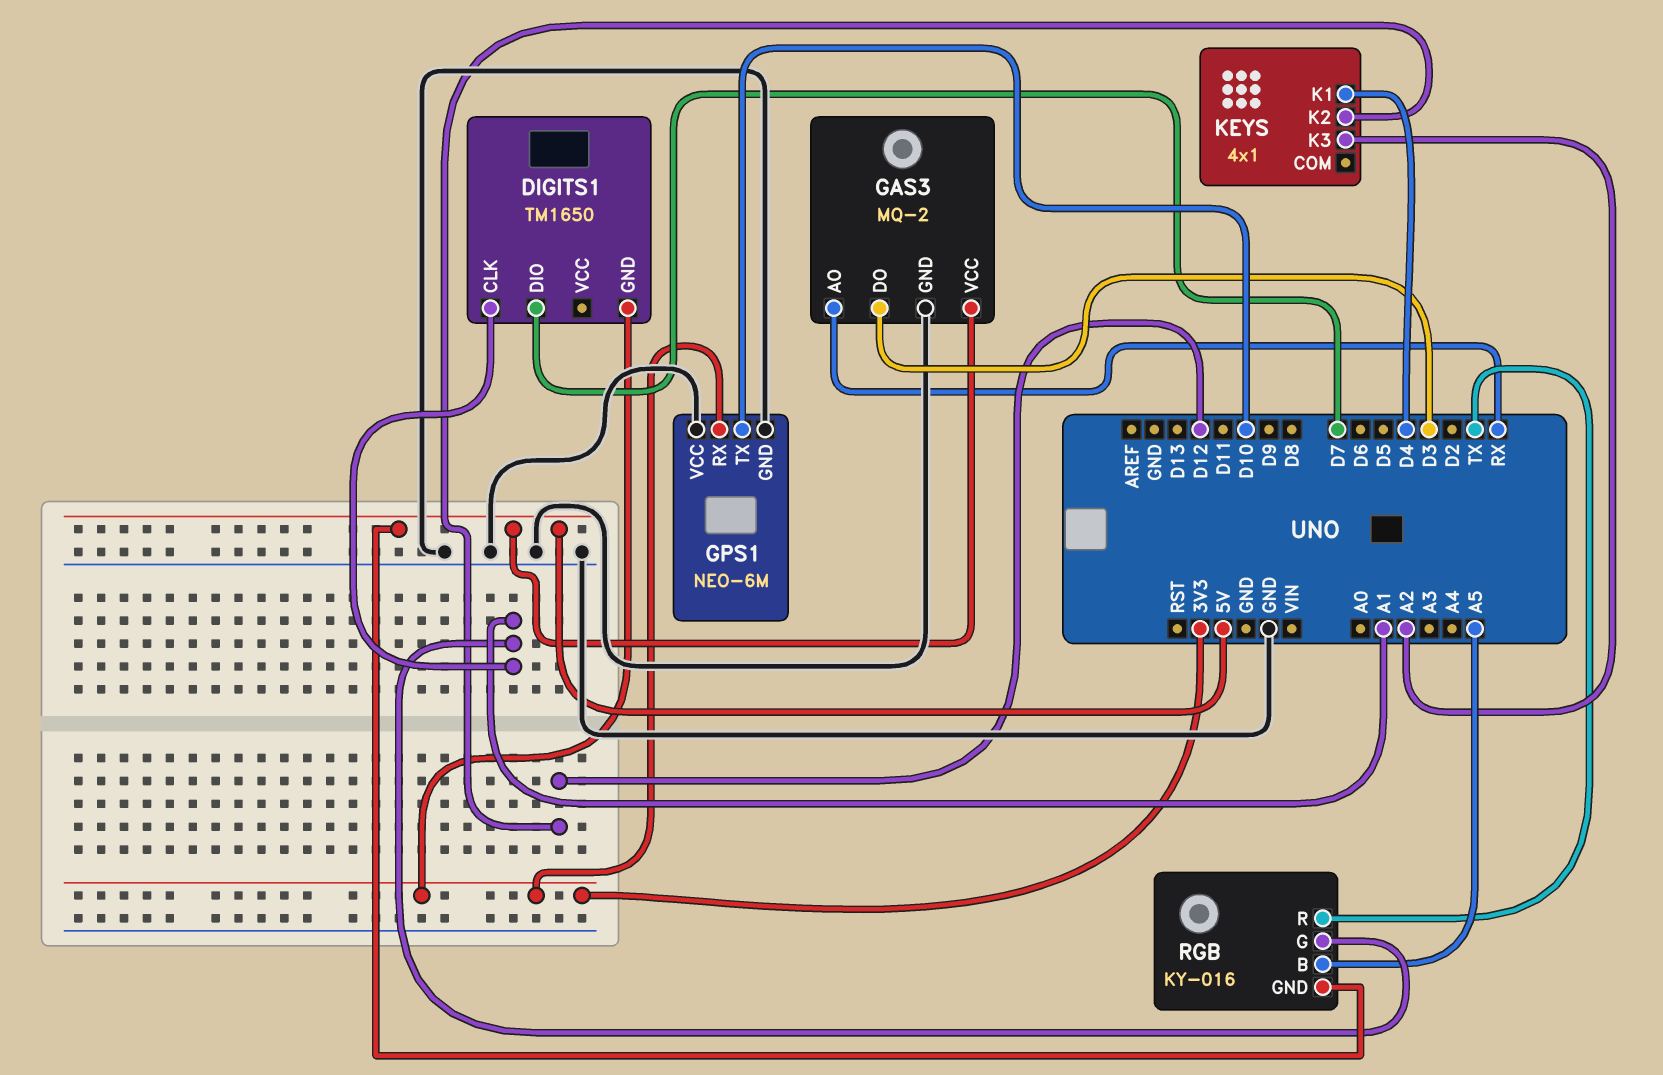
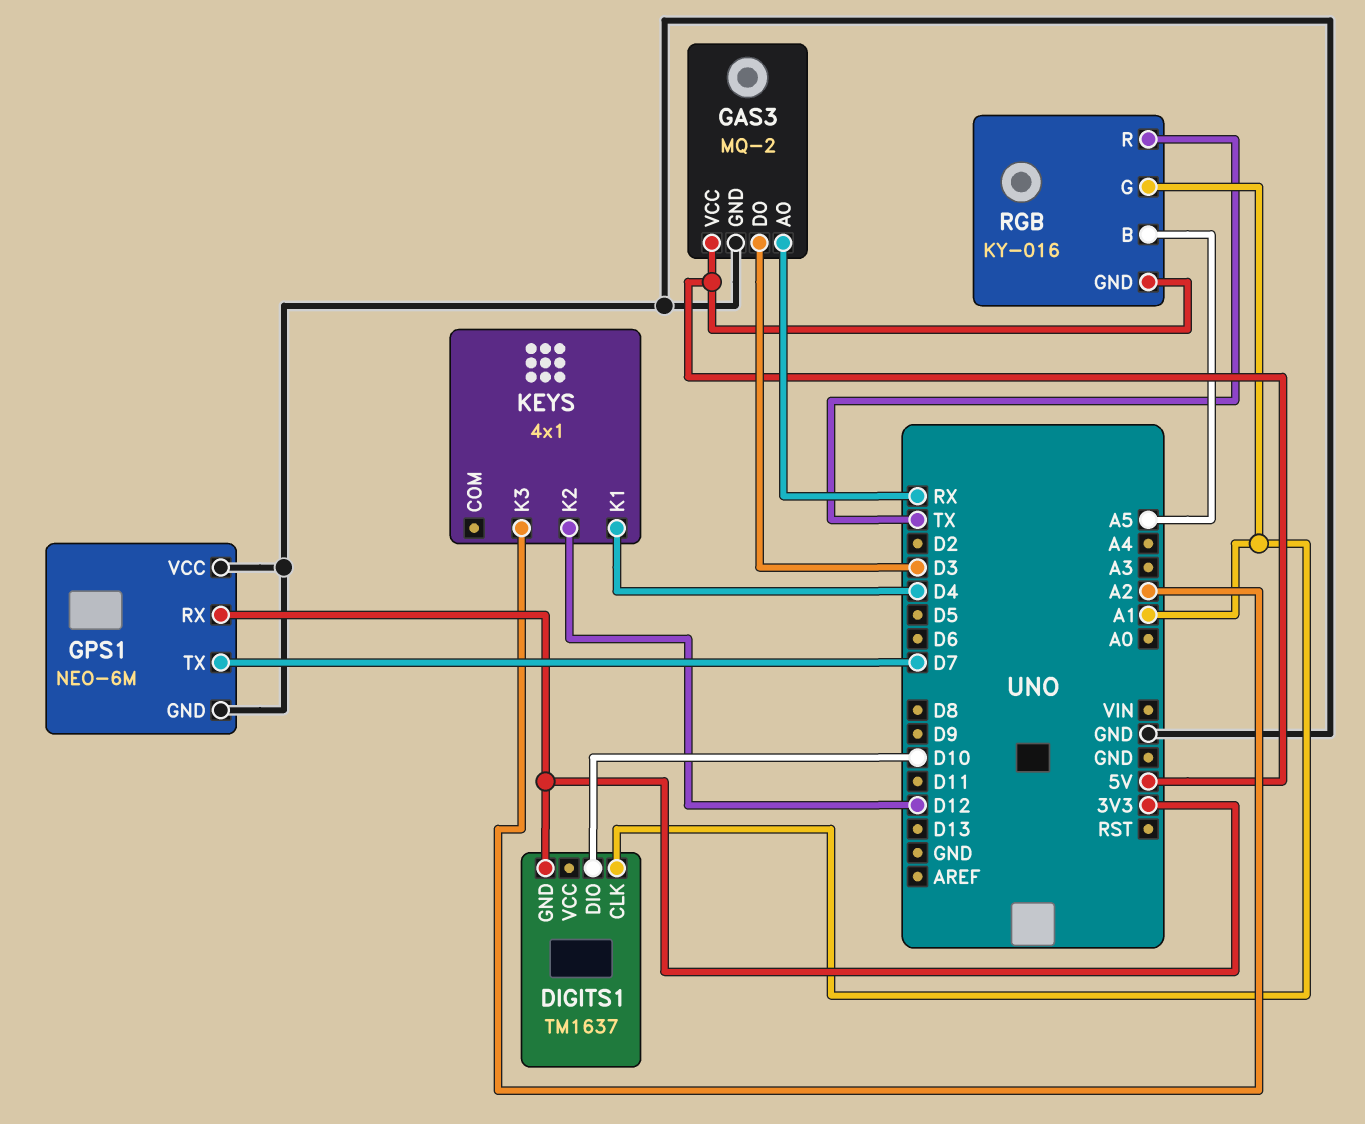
DIGITS1: TM1650 -> TM1637
DIGITS1 pin DIO: D7 -> D10
GPS1 pin TX: D10 -> D7

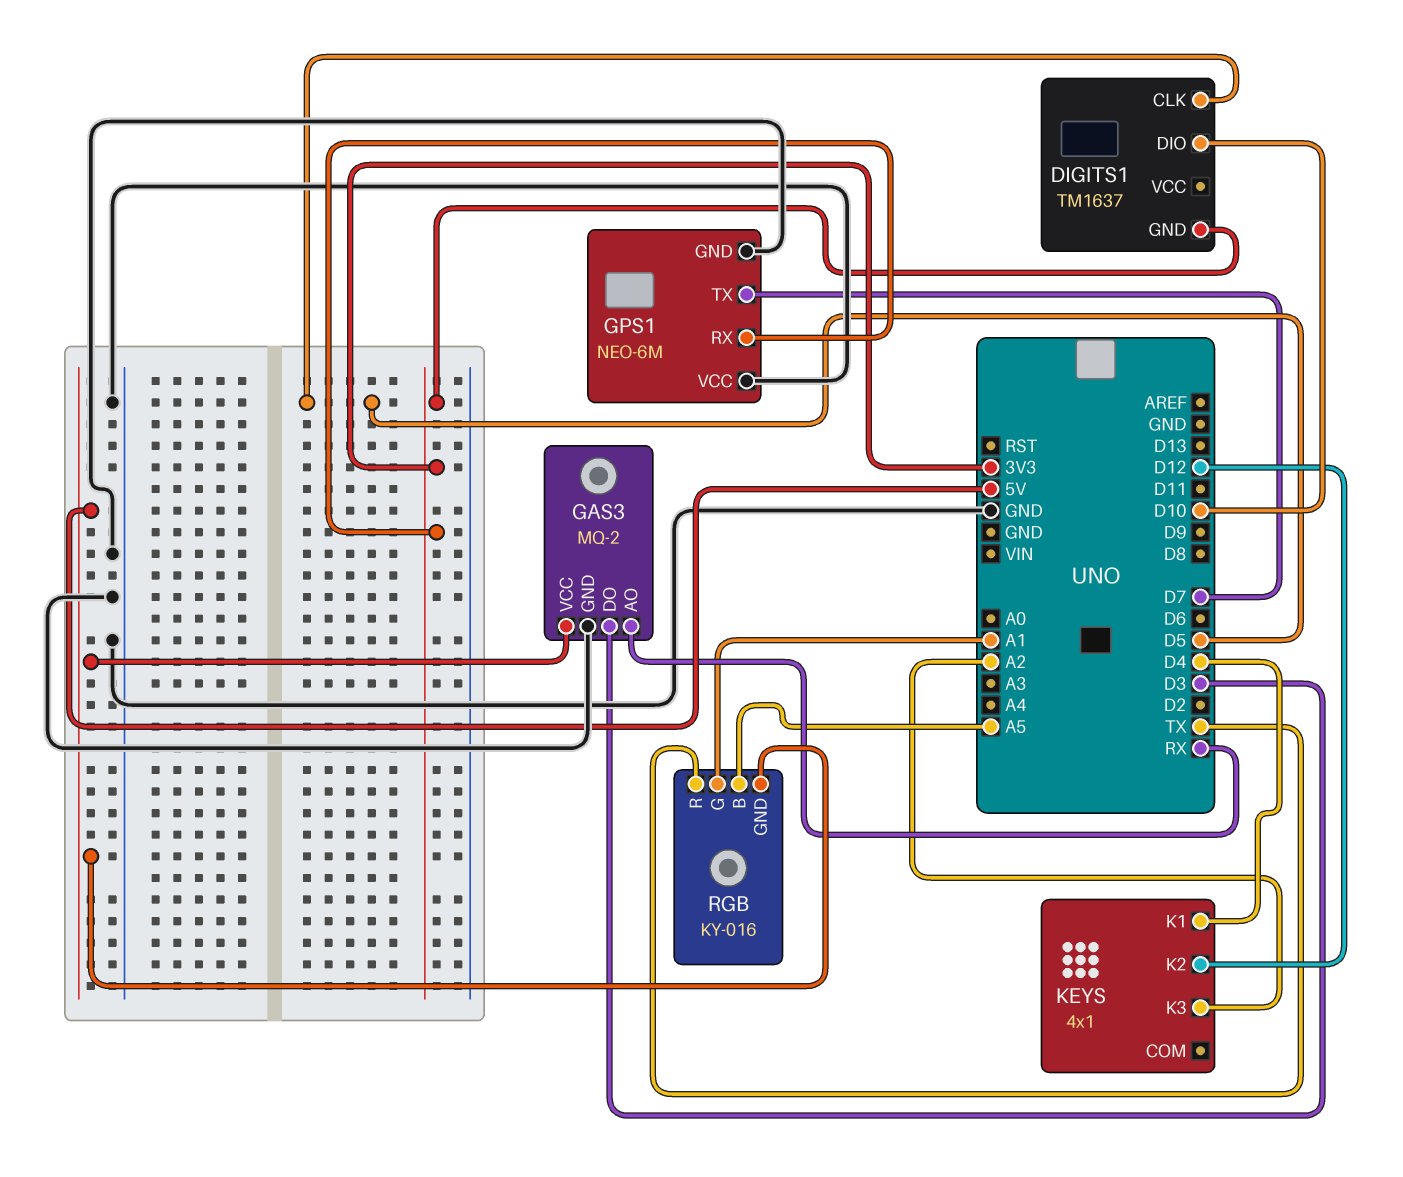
DIGITS1 pin CLK: A1 -> D5

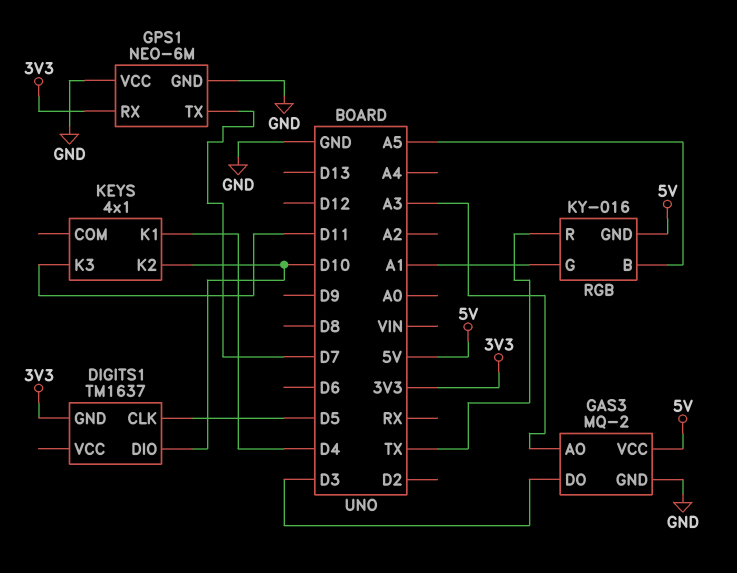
GAS3 pin AO: RX -> A3
KEYS pin K2: D12 -> D10
KEYS pin K3: A2 -> D11

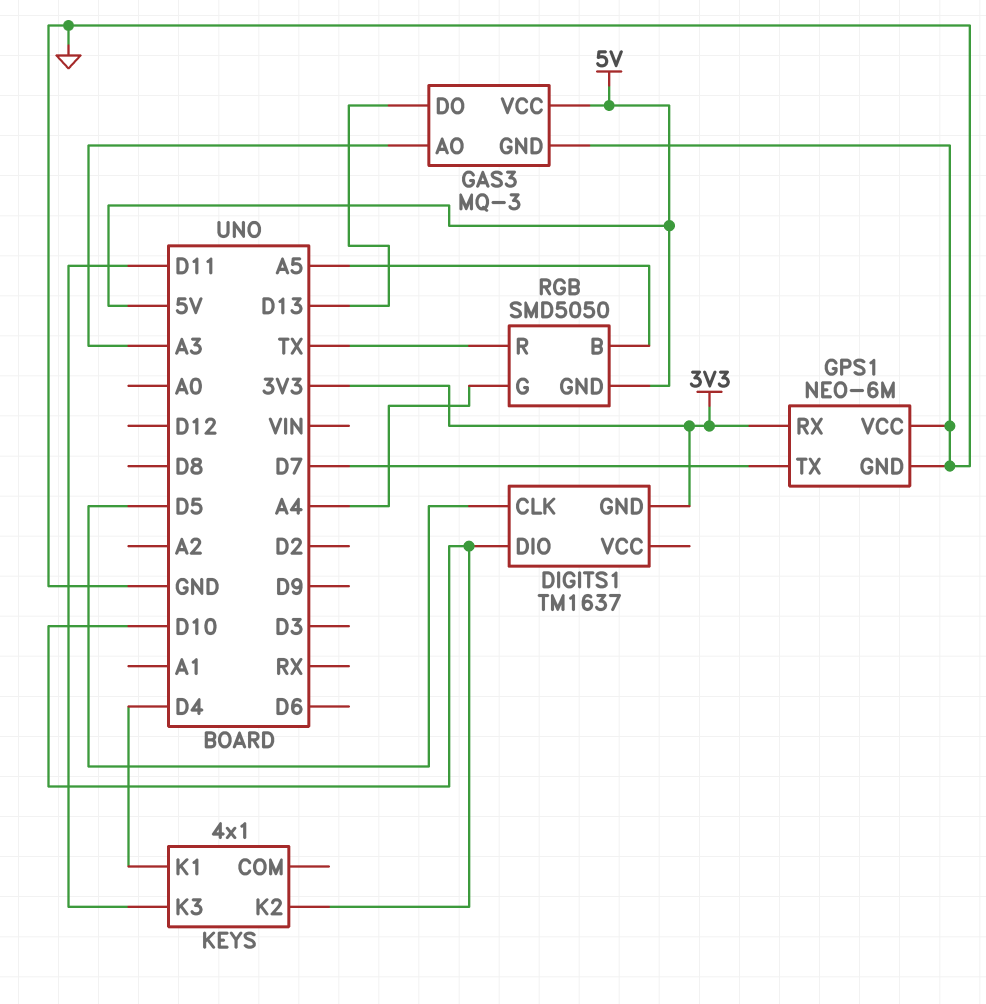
GAS3: MQ-2 -> MQ-3
GAS3 pin DO: D3 -> D13
RGB: KY-016 -> SMD5050
RGB pin G: A1 -> A4

